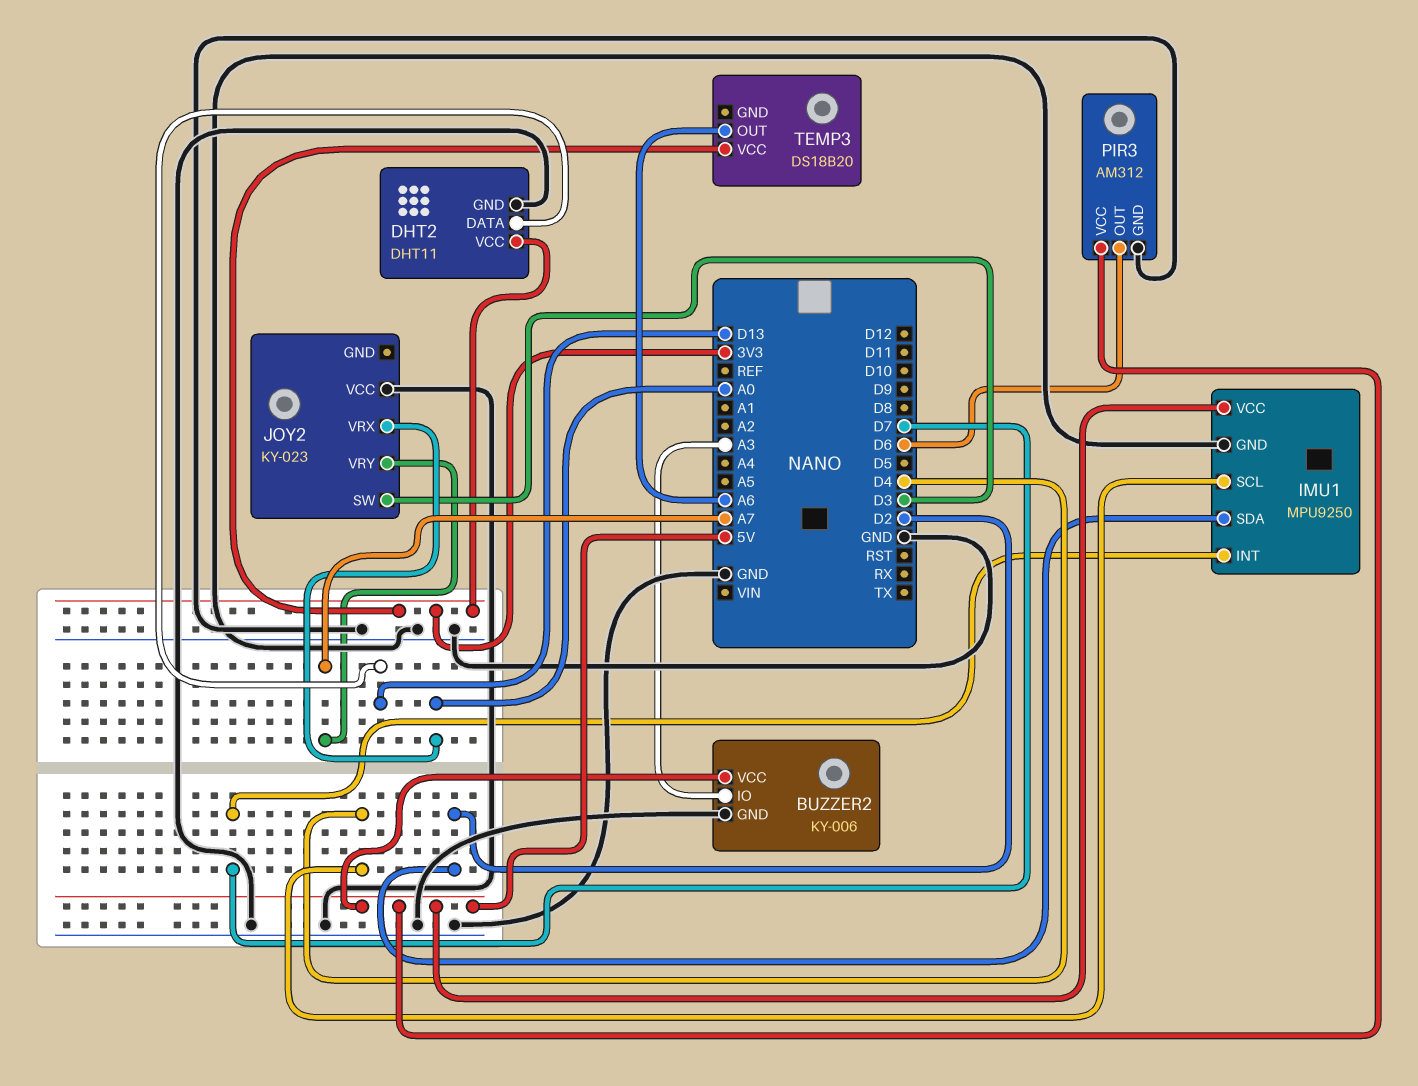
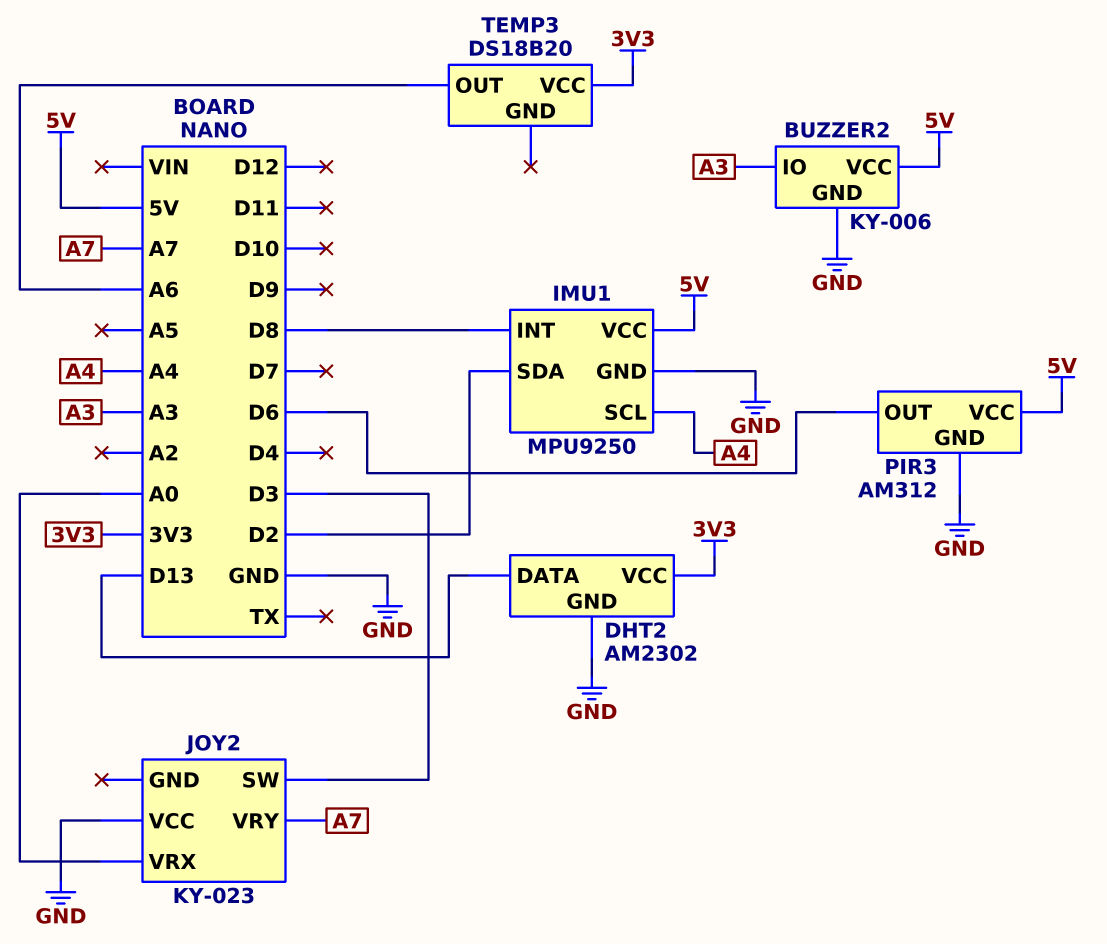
DHT2: DHT11 -> AM2302
IMU1 pin INT: D7 -> D8
IMU1 pin SCL: D4 -> A4

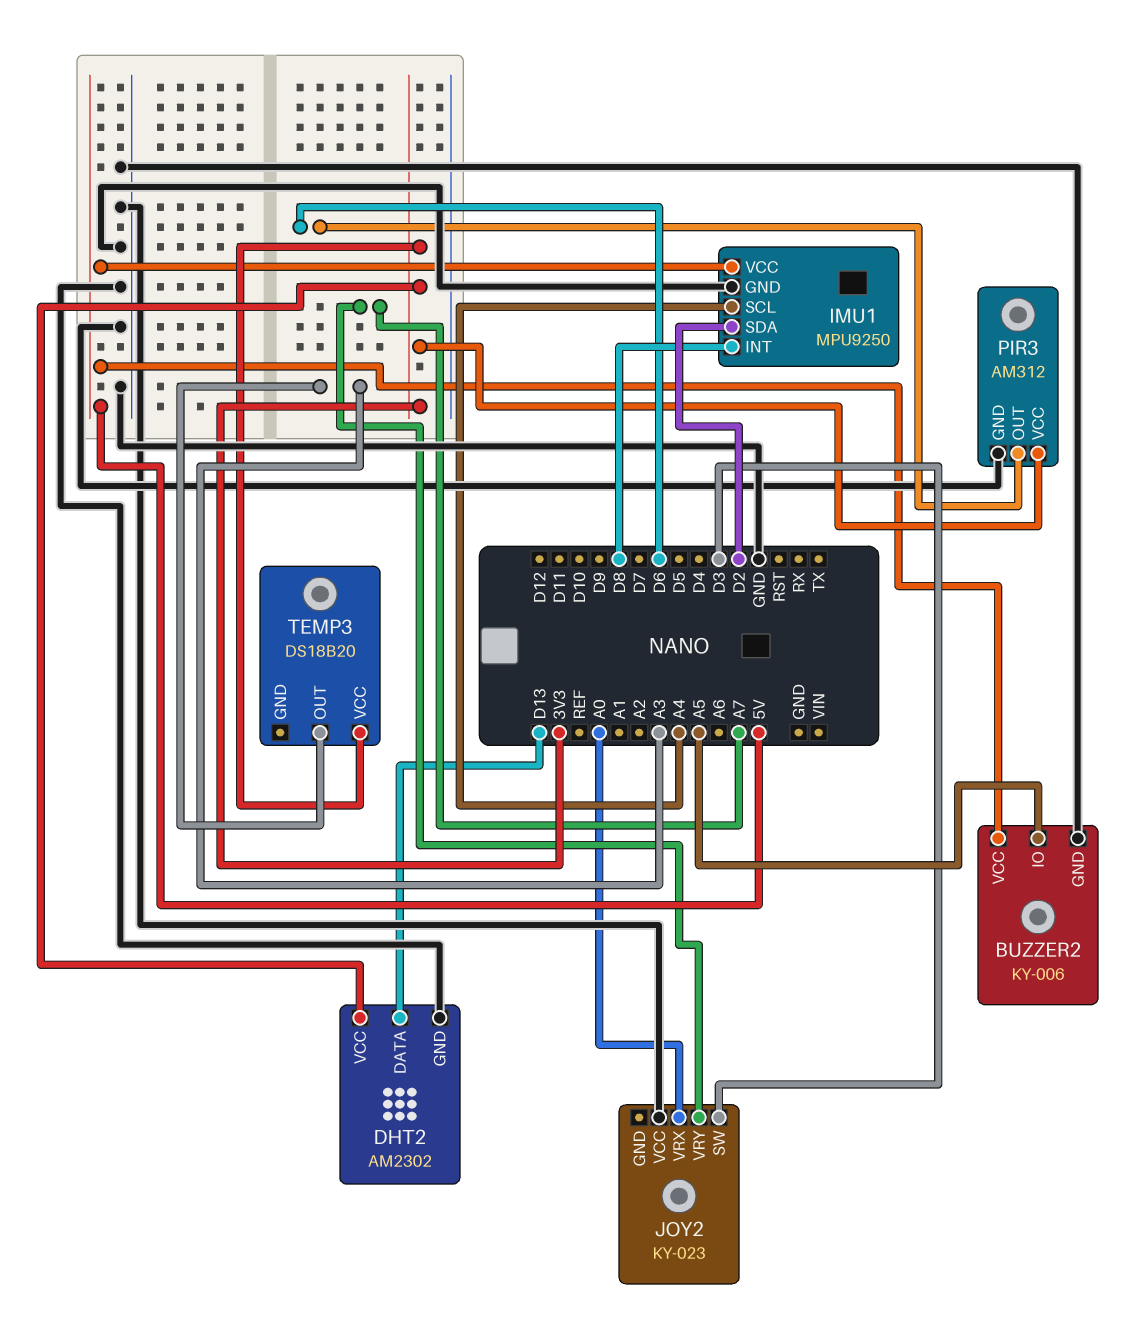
BUZZER2 pin IO: A3 -> A5
PIR3 pin VCC: 5V -> 3V3
TEMP3 pin OUT: A6 -> A3

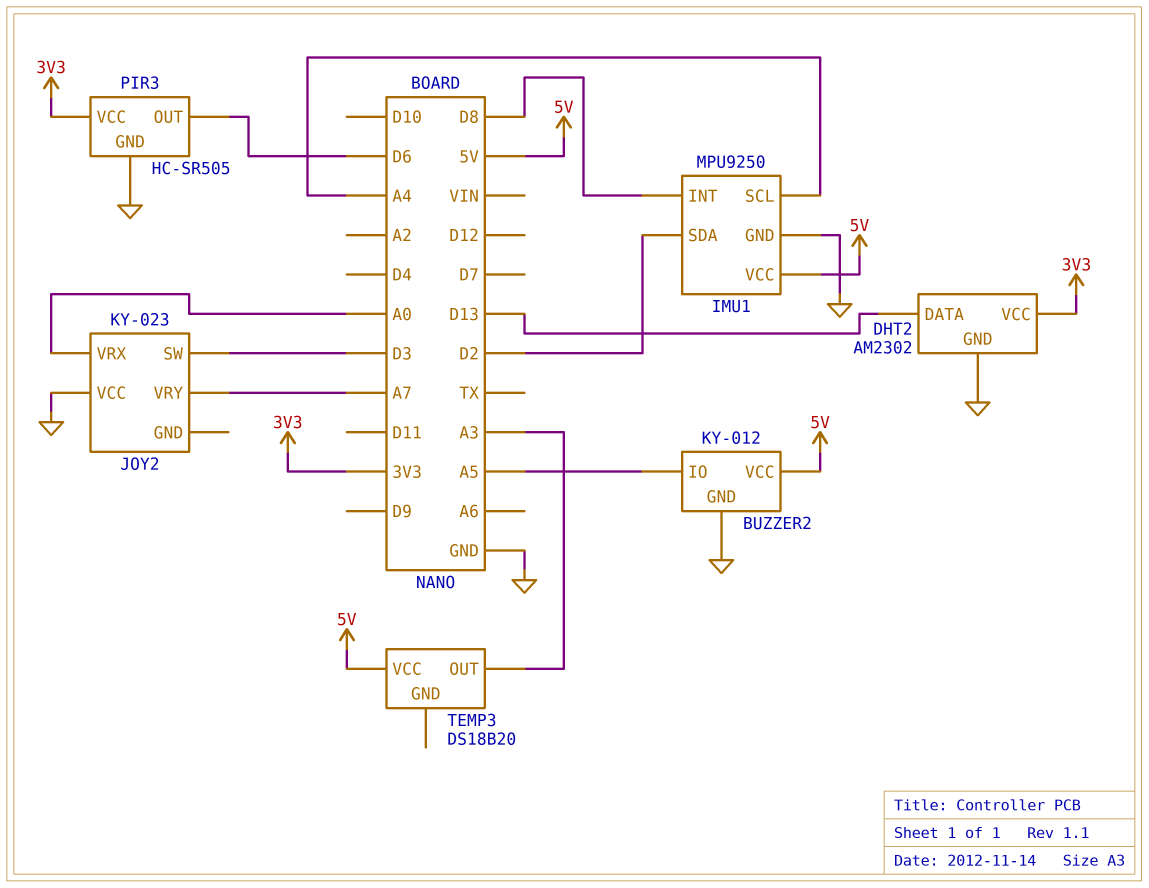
BUZZER2: KY-006 -> KY-012
PIR3: AM312 -> HC-SR505
TEMP3 pin VCC: 3V3 -> 5V

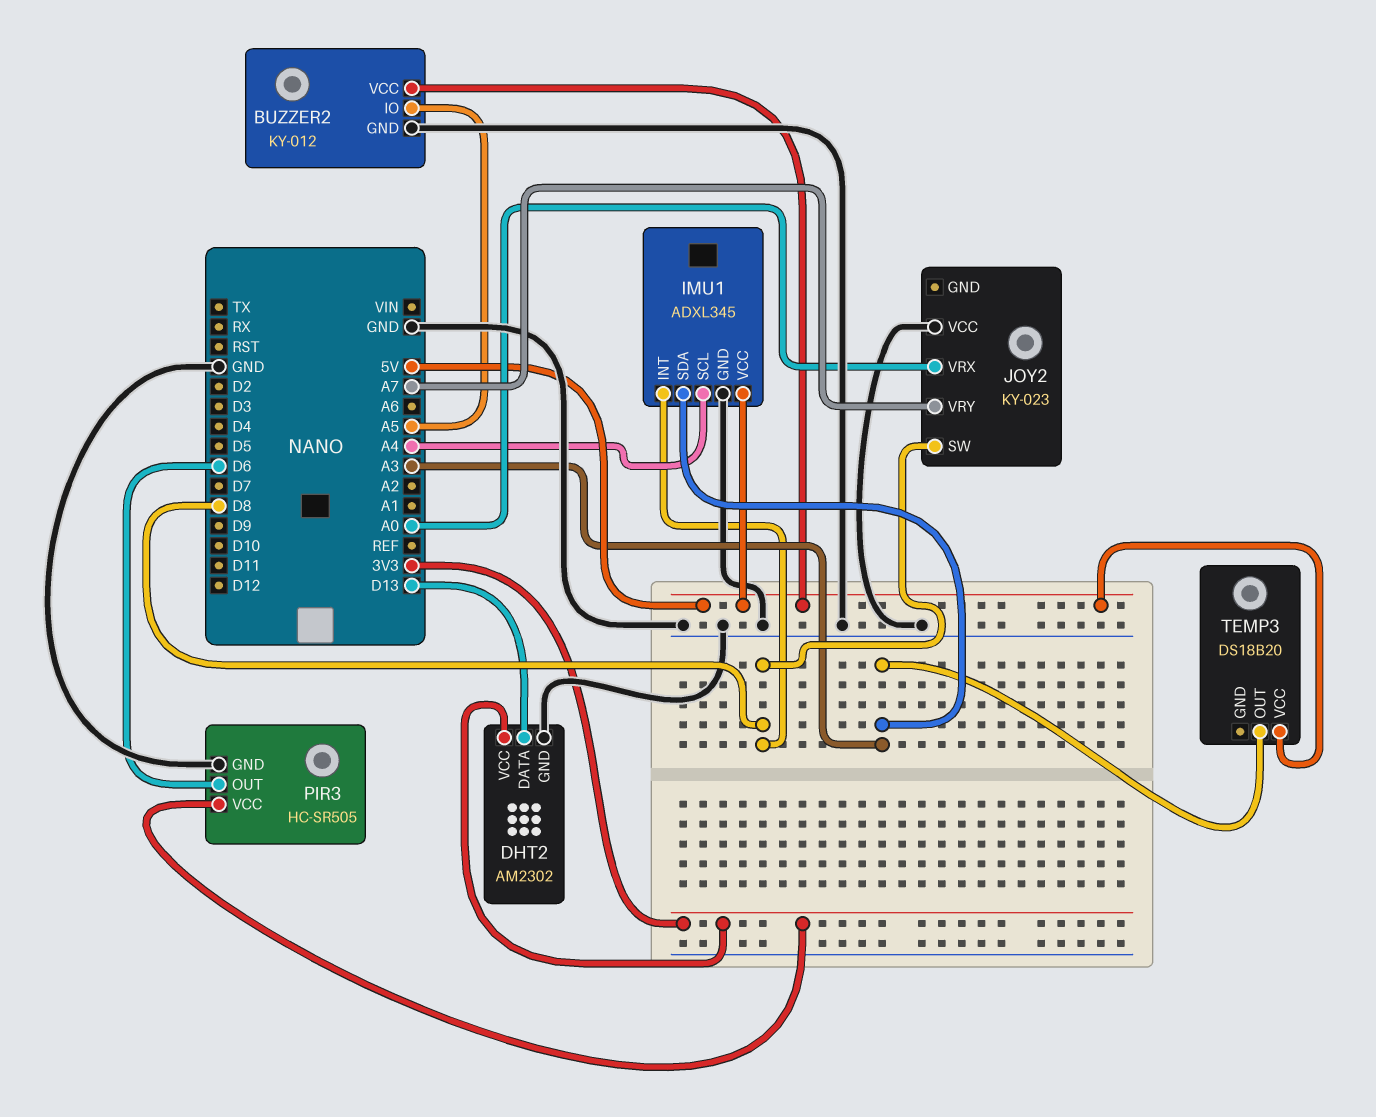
IMU1: MPU9250 -> ADXL345
IMU1 pin SDA: D2 -> A3
JOY2 pin SW: D3 -> D8

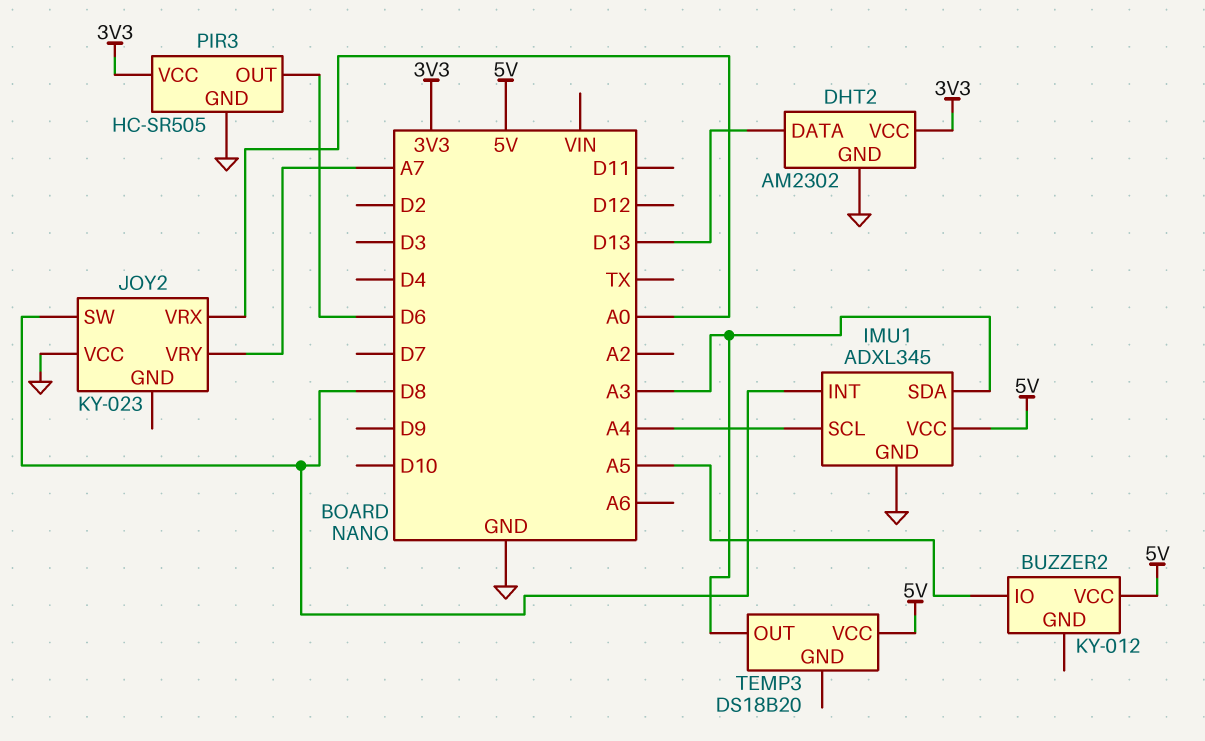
BUZZER2 pin GND: GND -> none

